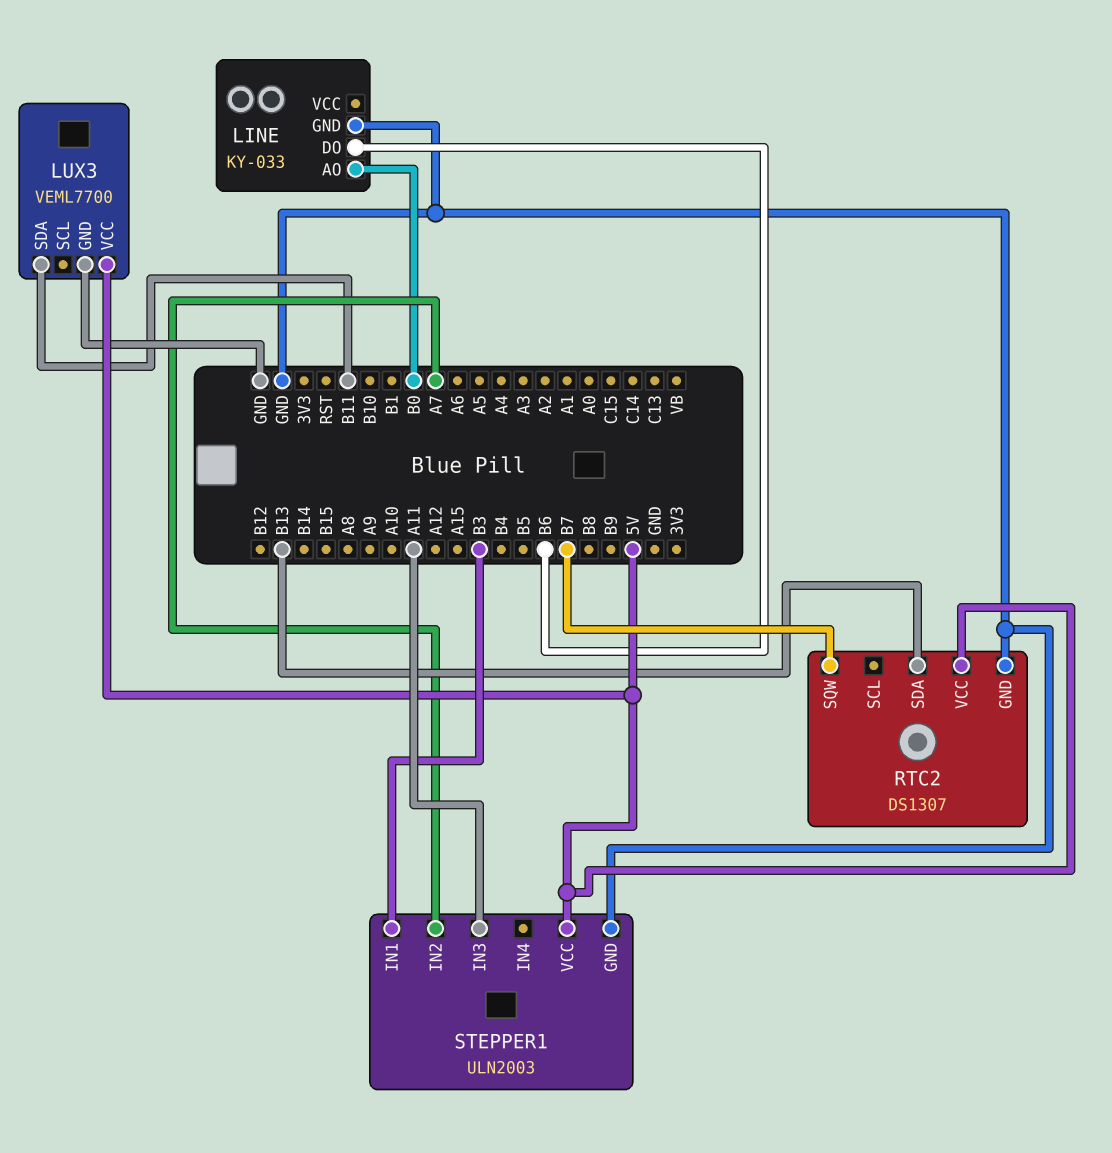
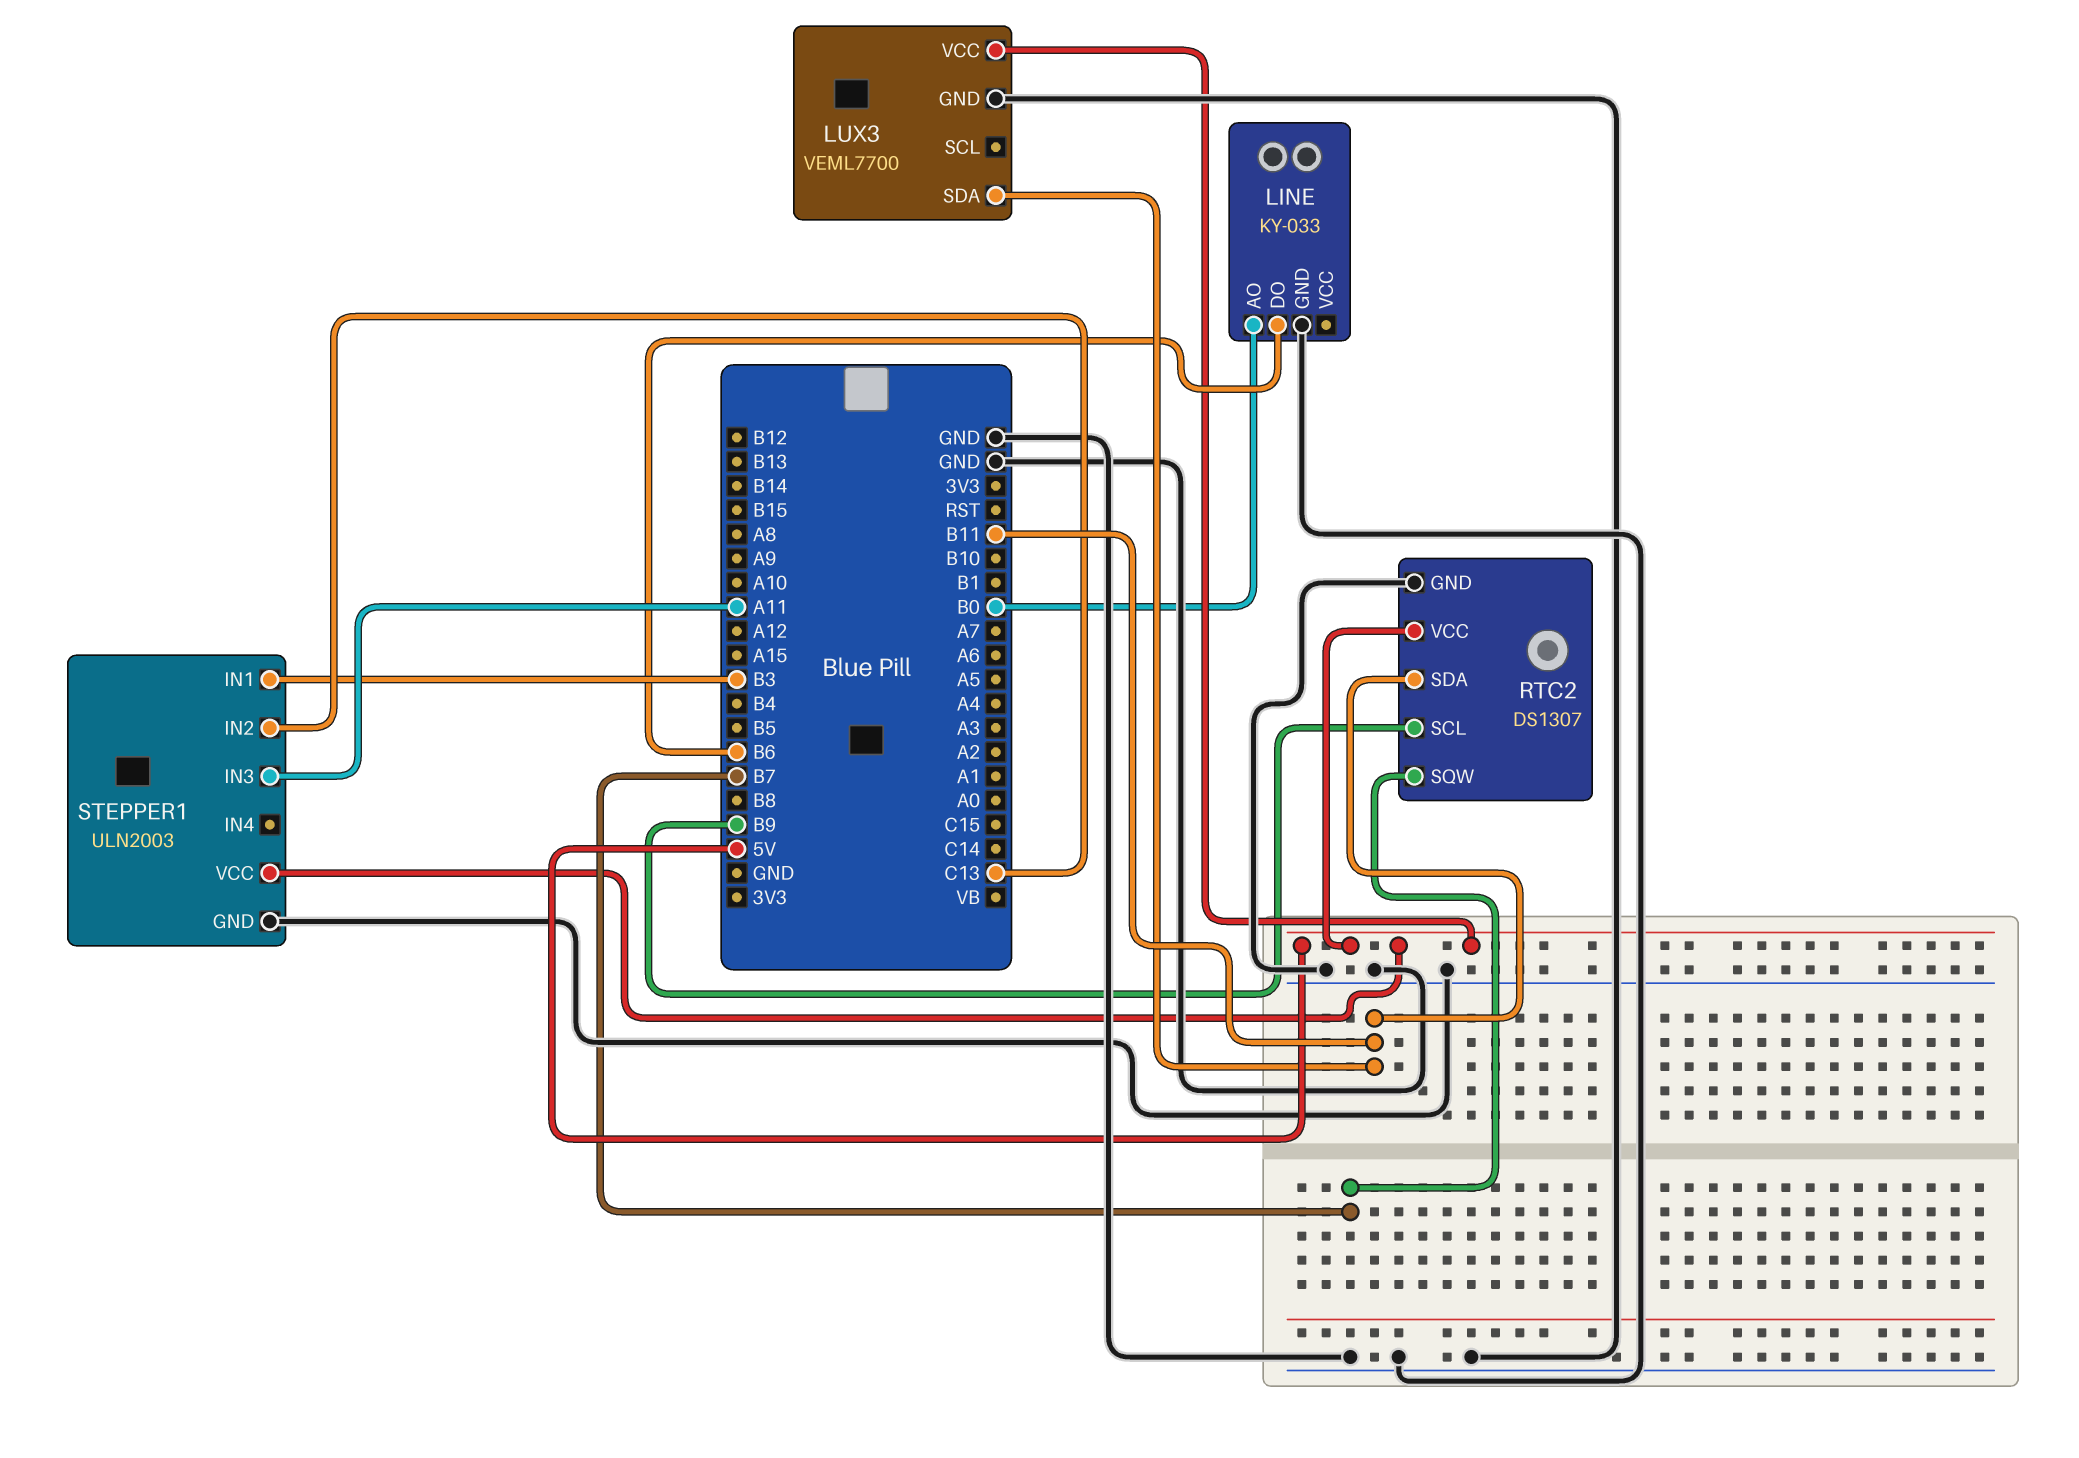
RTC2 pin SCL: none -> B9
RTC2 pin SDA: B13 -> B11
STEPPER1 pin IN2: A7 -> C13

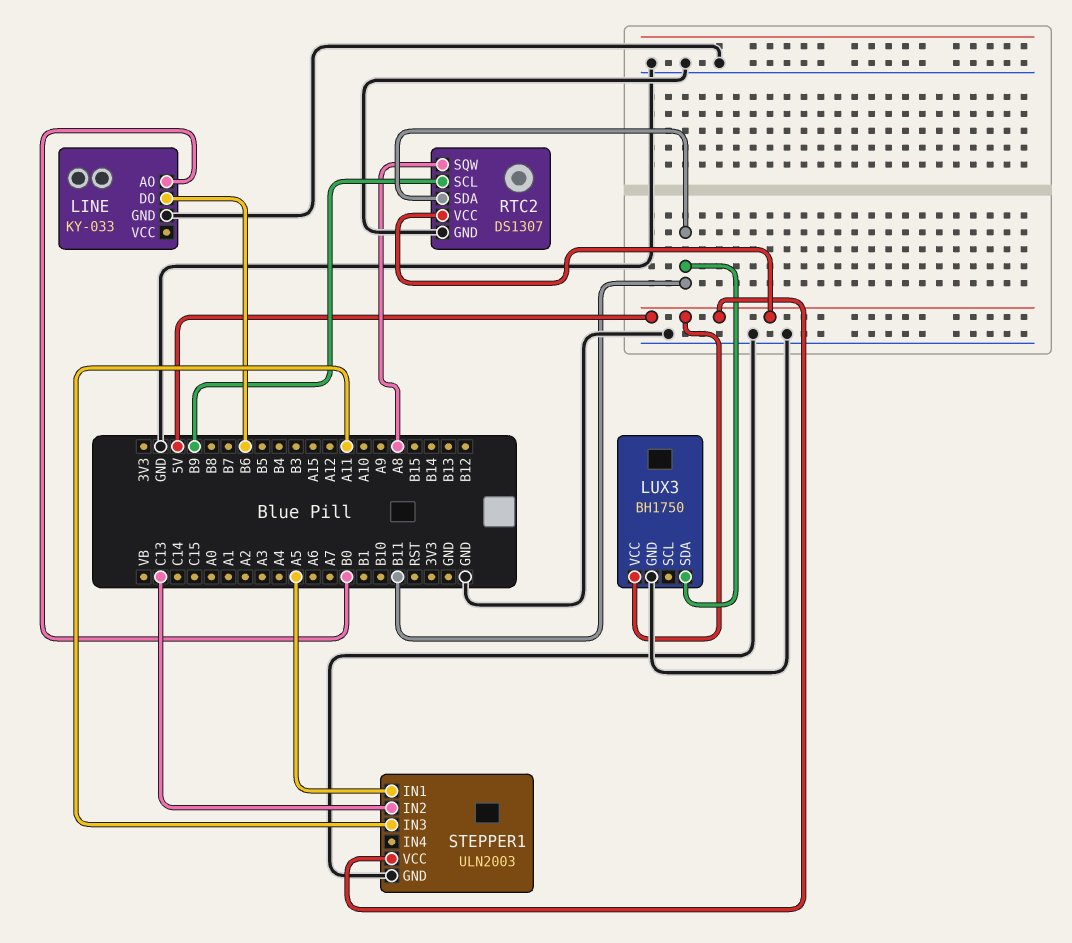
LUX3: VEML7700 -> BH1750
RTC2 pin SQW: B7 -> A8
STEPPER1 pin IN1: B3 -> A5

